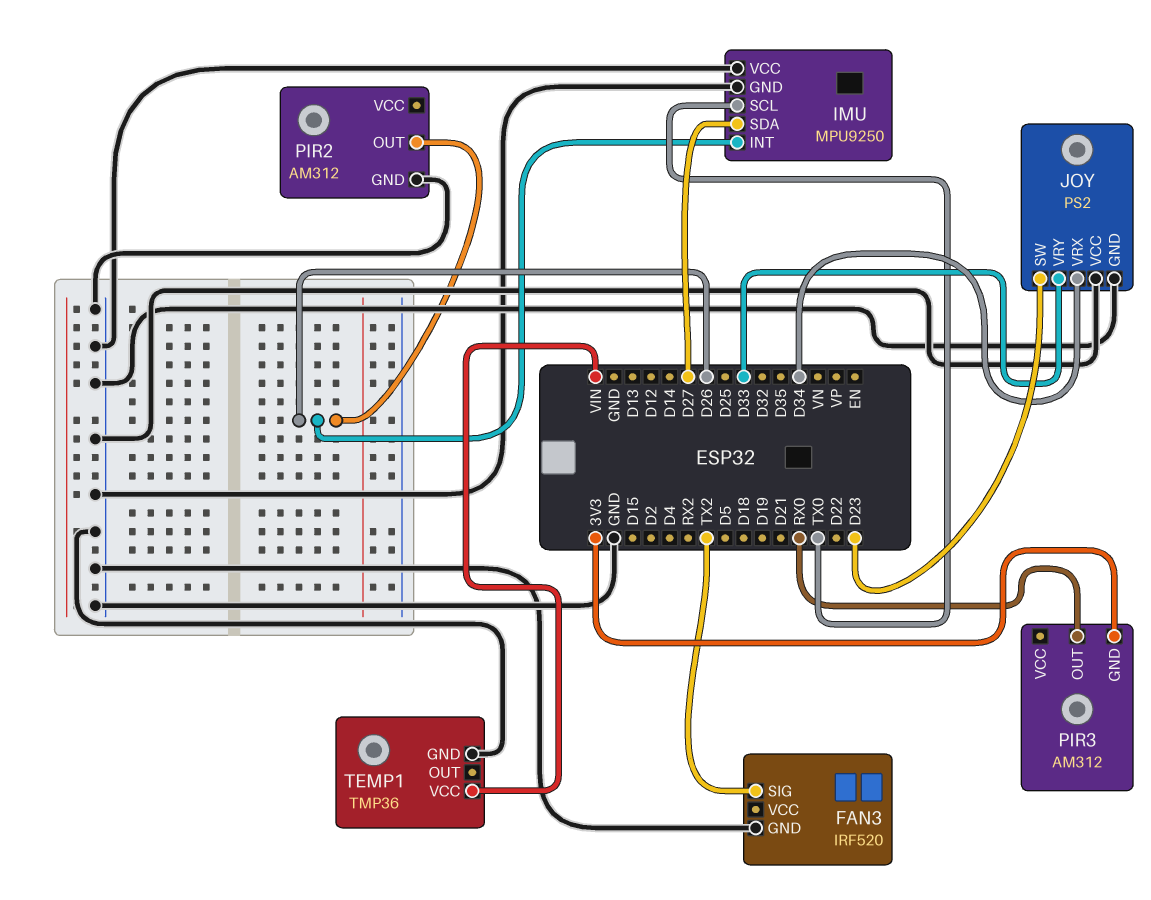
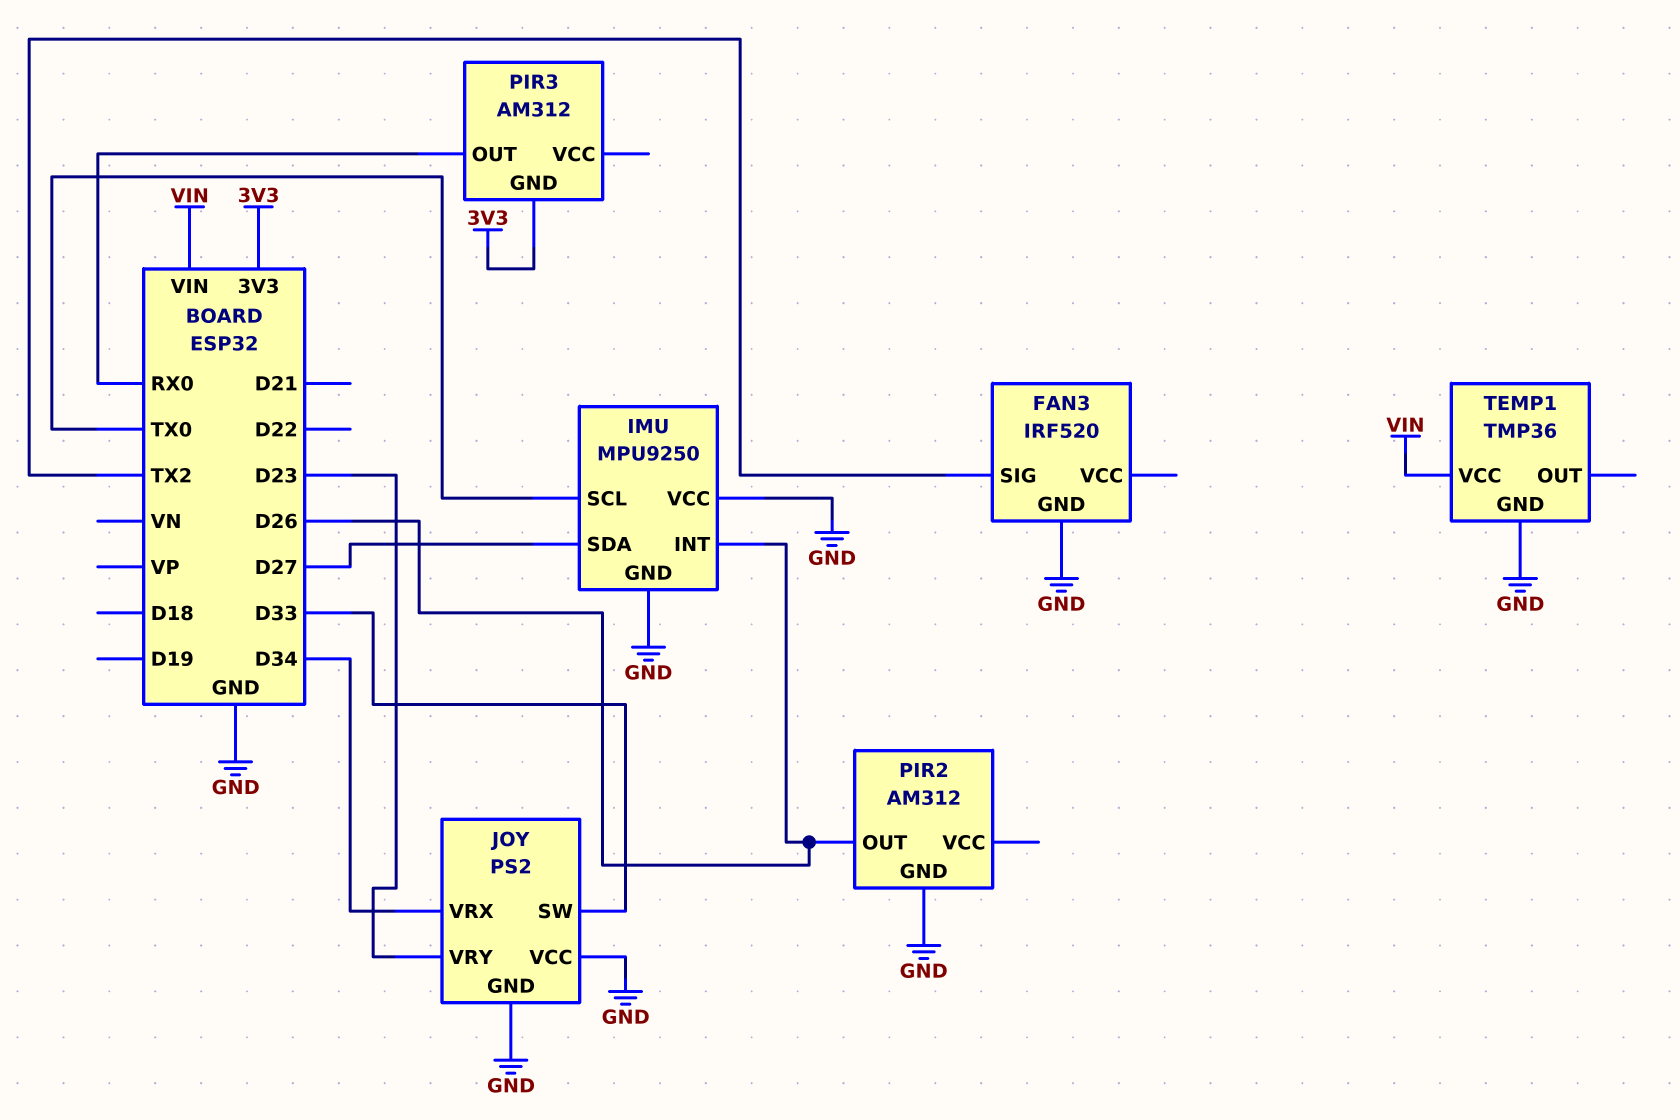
JOY pin SW: D23 -> D33
JOY pin VRY: D33 -> D23

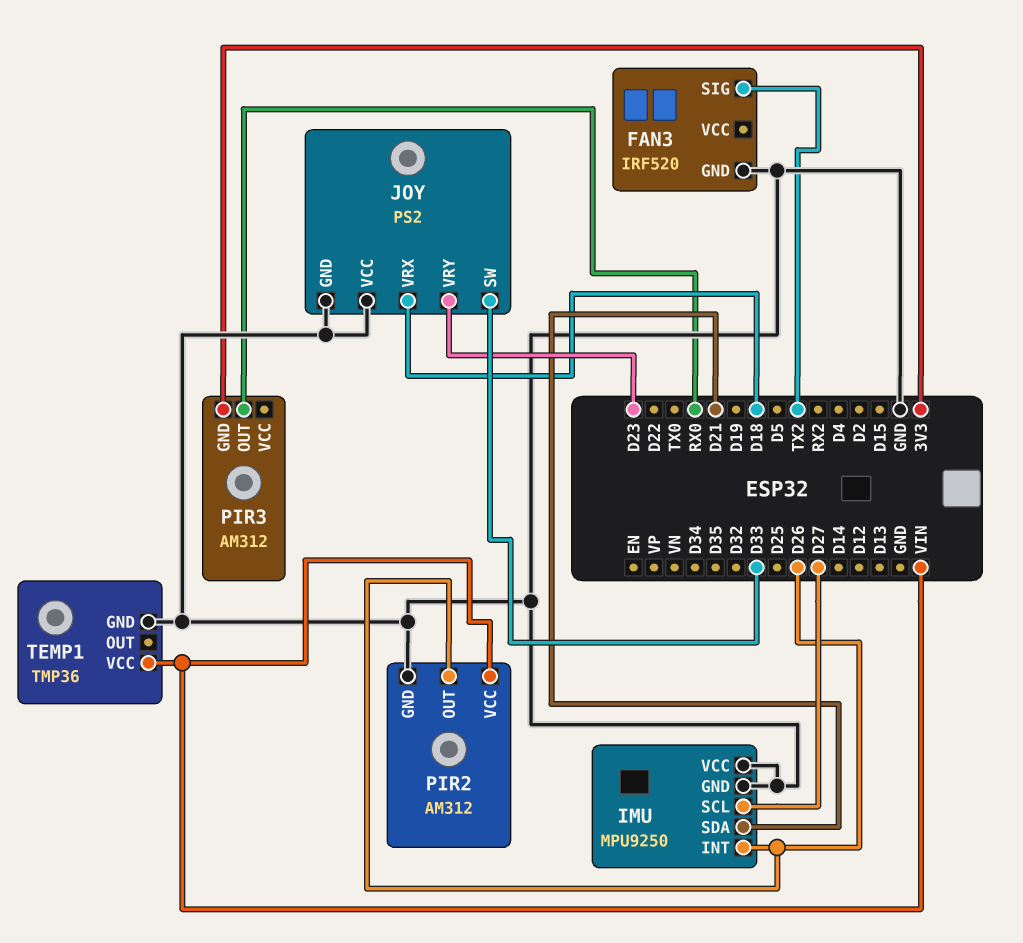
IMU pin SCL: TX0 -> D27
IMU pin SDA: D27 -> D21
JOY pin VRX: D34 -> D18
PIR2 pin VCC: none -> VIN

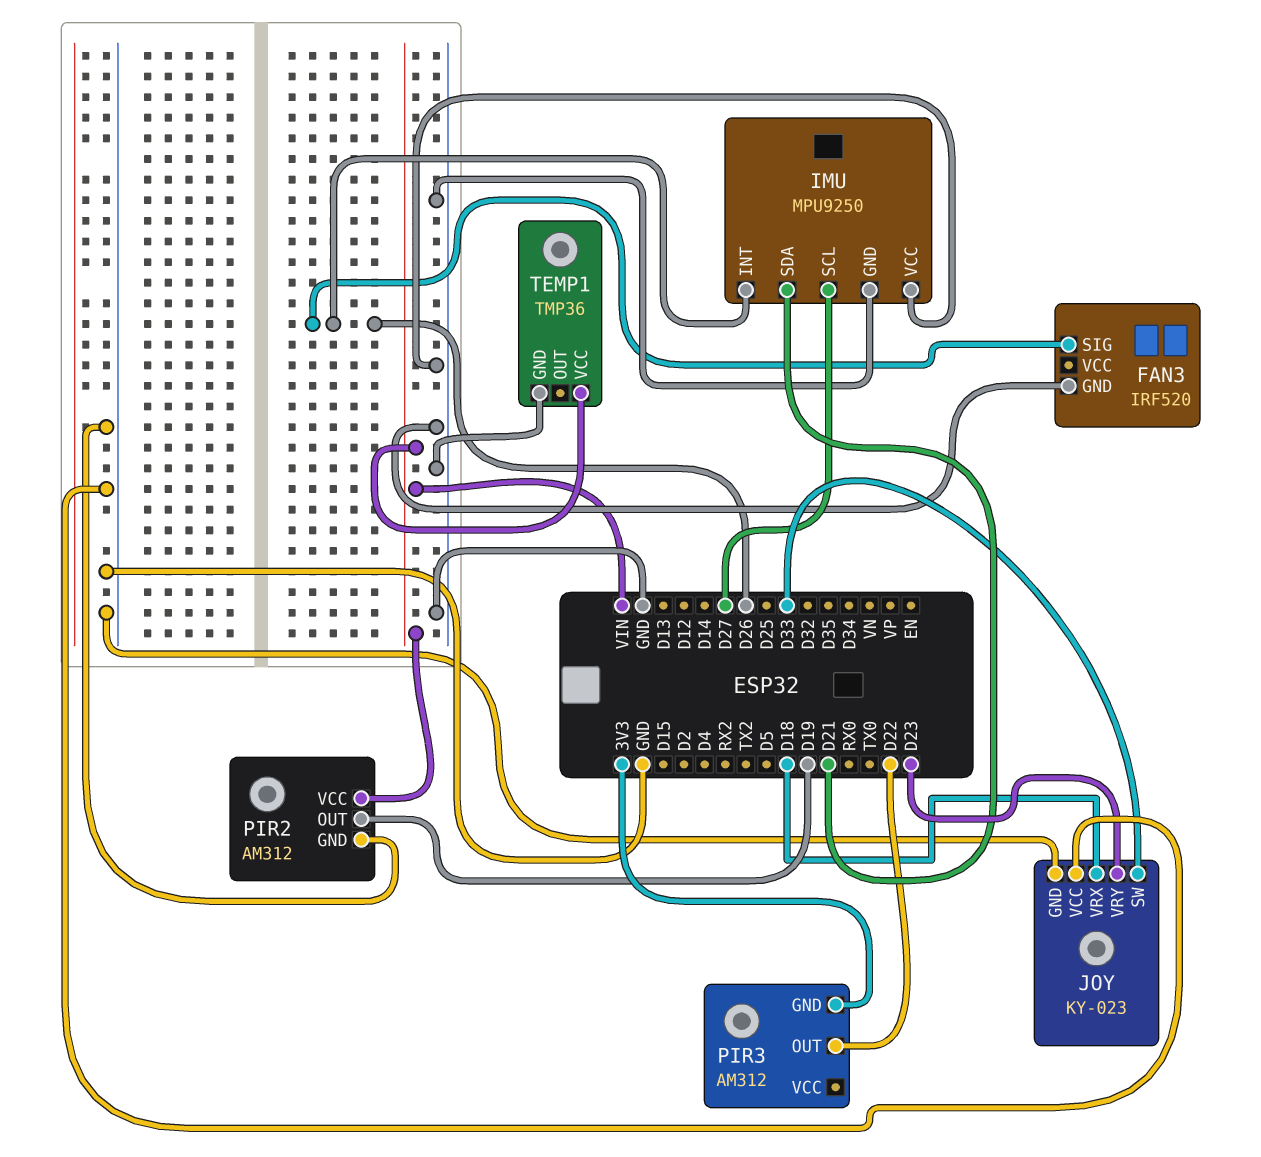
FAN3 pin SIG: TX2 -> D26
JOY: PS2 -> KY-023
PIR2 pin OUT: D26 -> D19
PIR3 pin OUT: RX0 -> D22

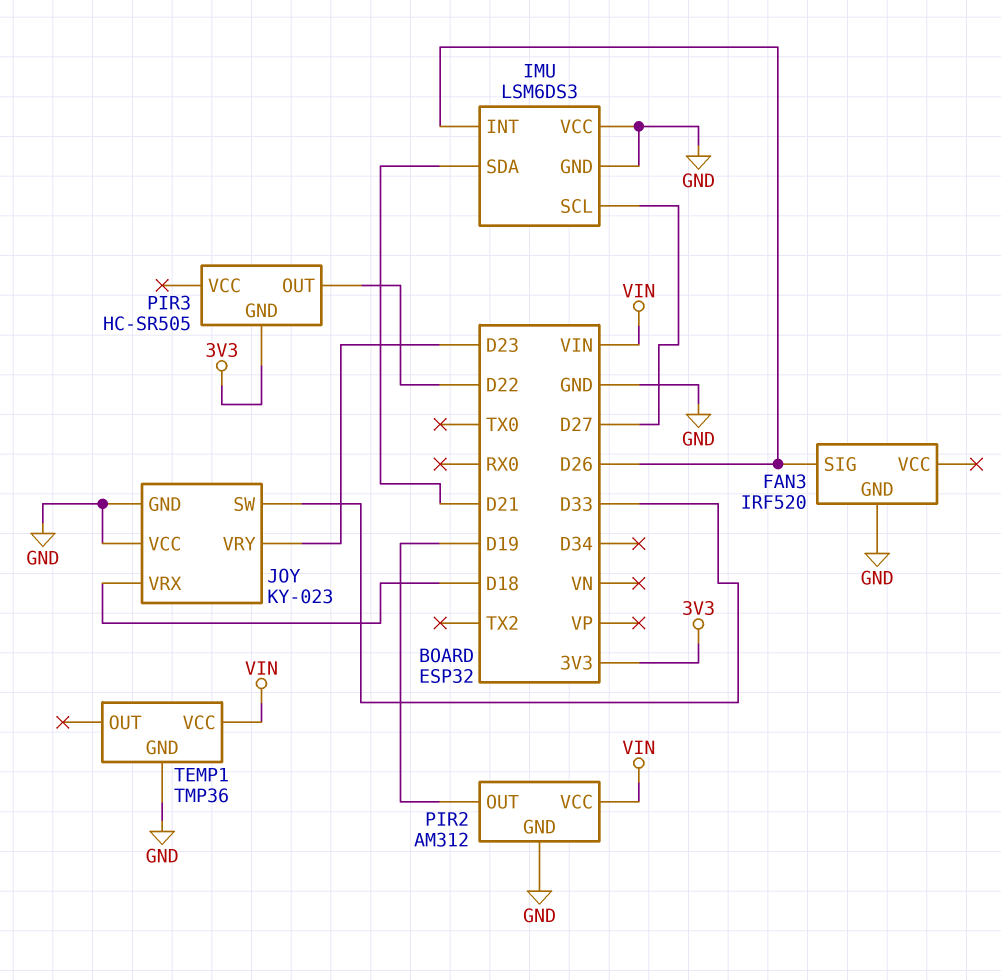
IMU: MPU9250 -> LSM6DS3
PIR3: AM312 -> HC-SR505

